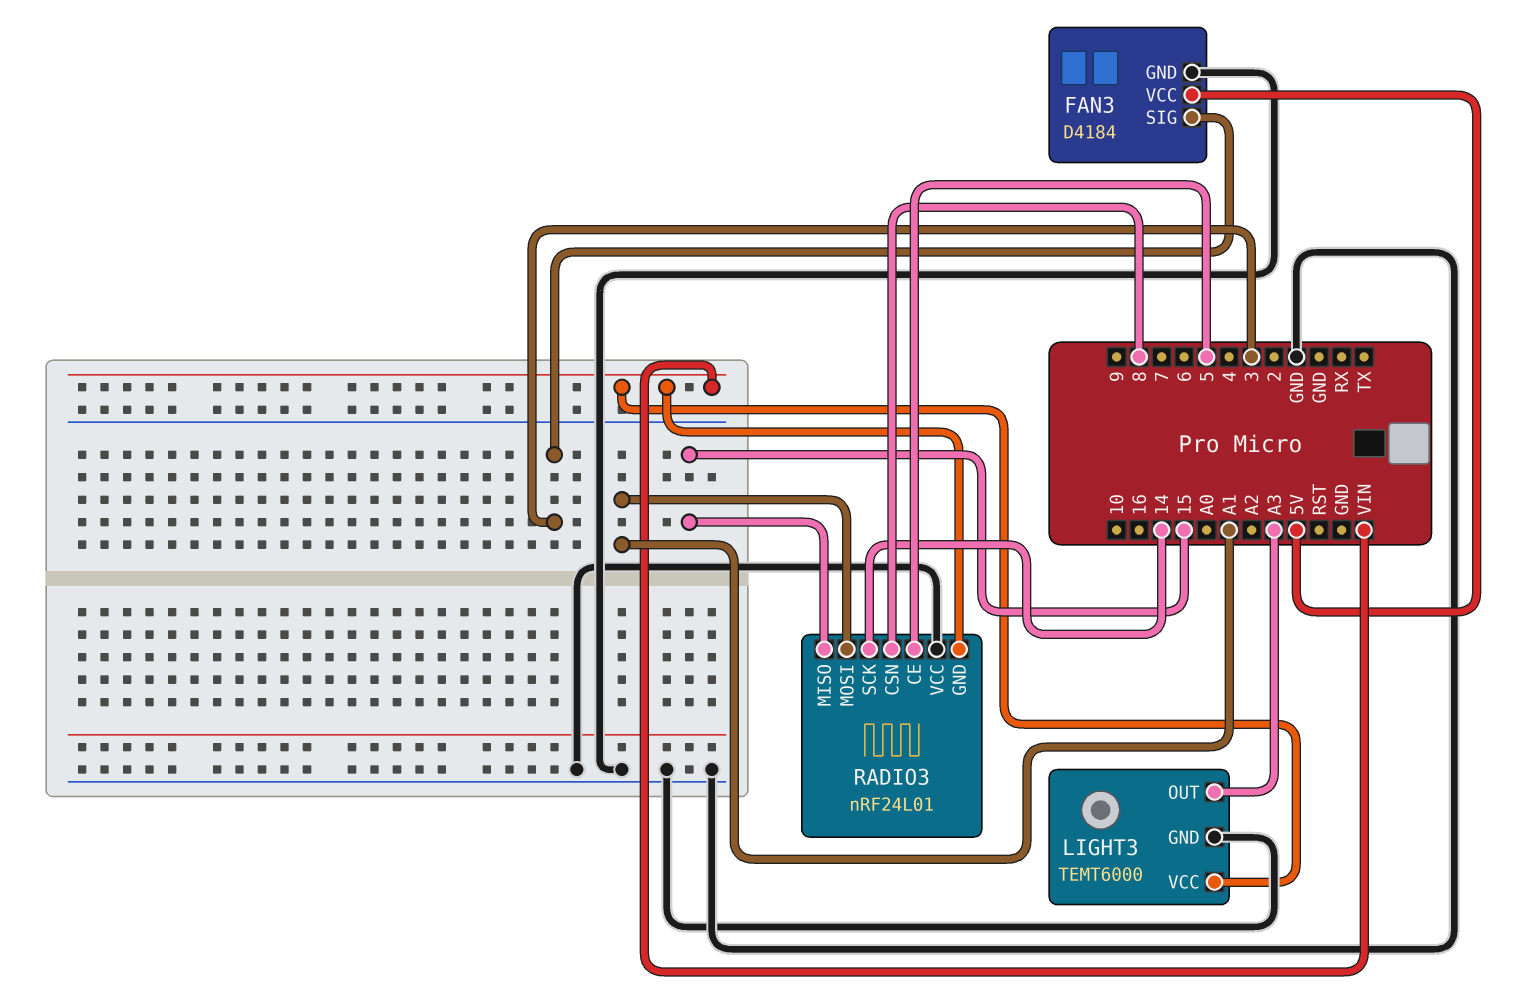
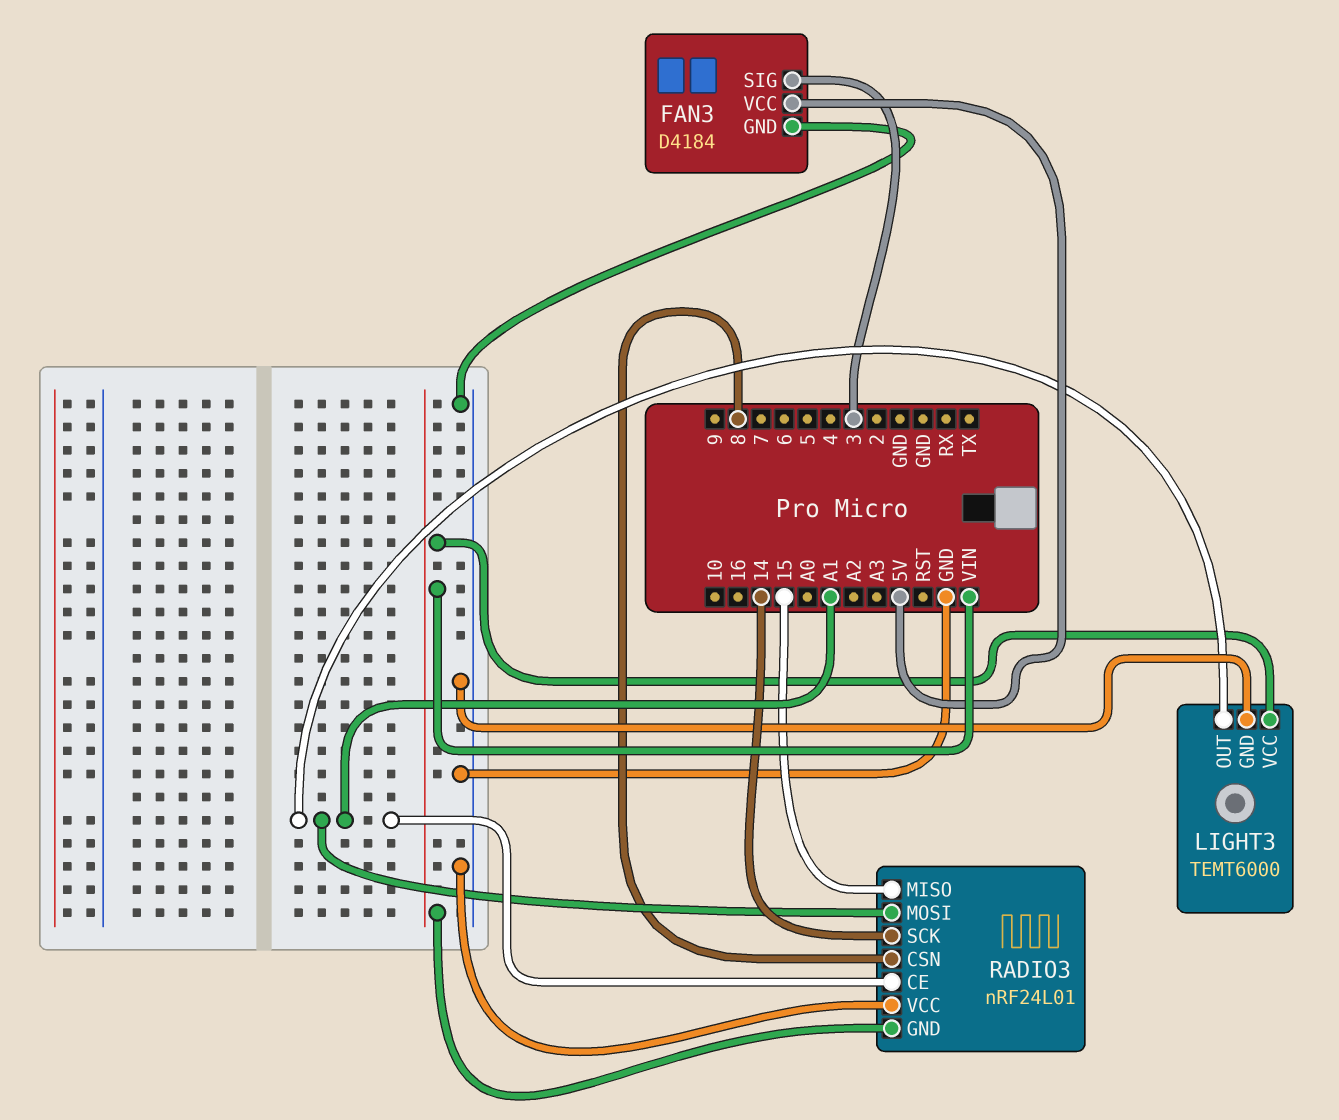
LIGHT3 pin OUT: A3 -> A1
RADIO3 pin CE: 5 -> A1

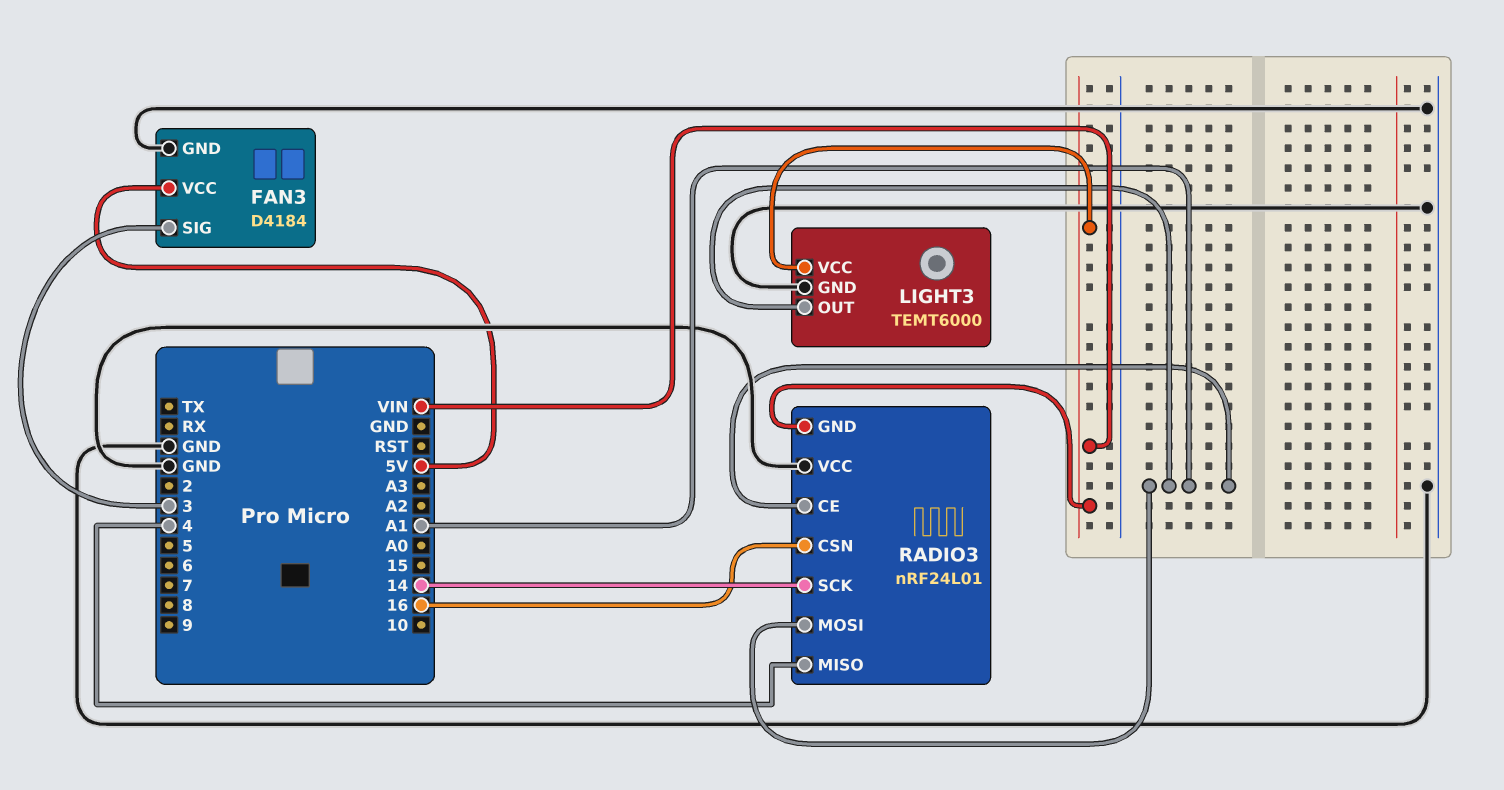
RADIO3 pin CSN: 8 -> 16
RADIO3 pin MISO: 15 -> 4

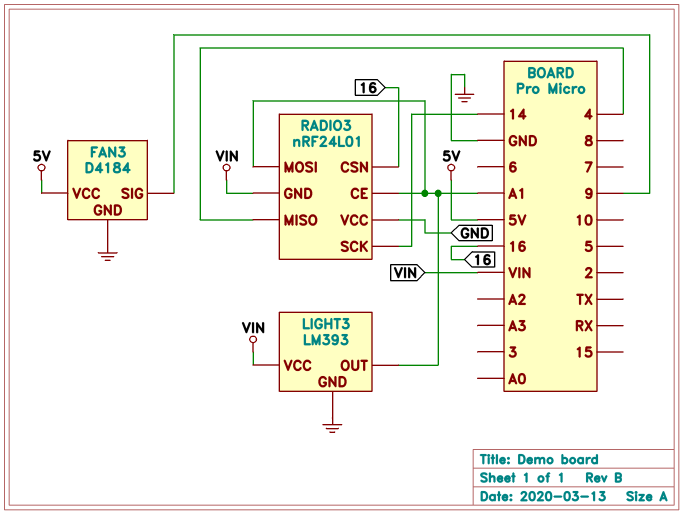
FAN3 pin SIG: 3 -> 9
LIGHT3: TEMT6000 -> LM393

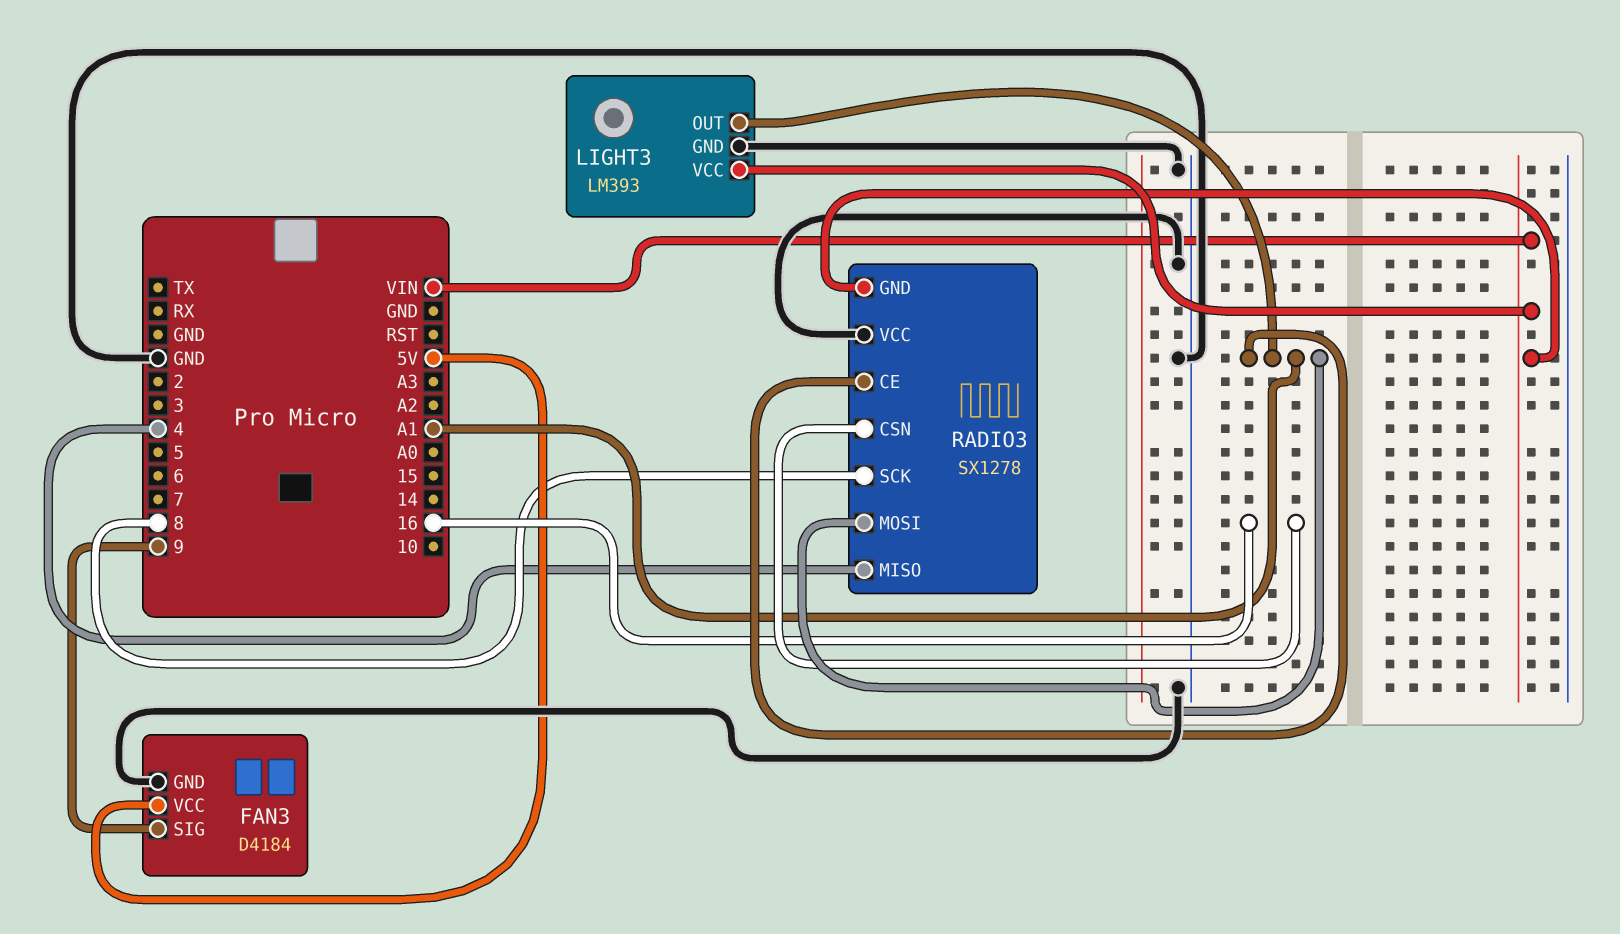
RADIO3: nRF24L01 -> SX1278
RADIO3 pin SCK: 14 -> 8

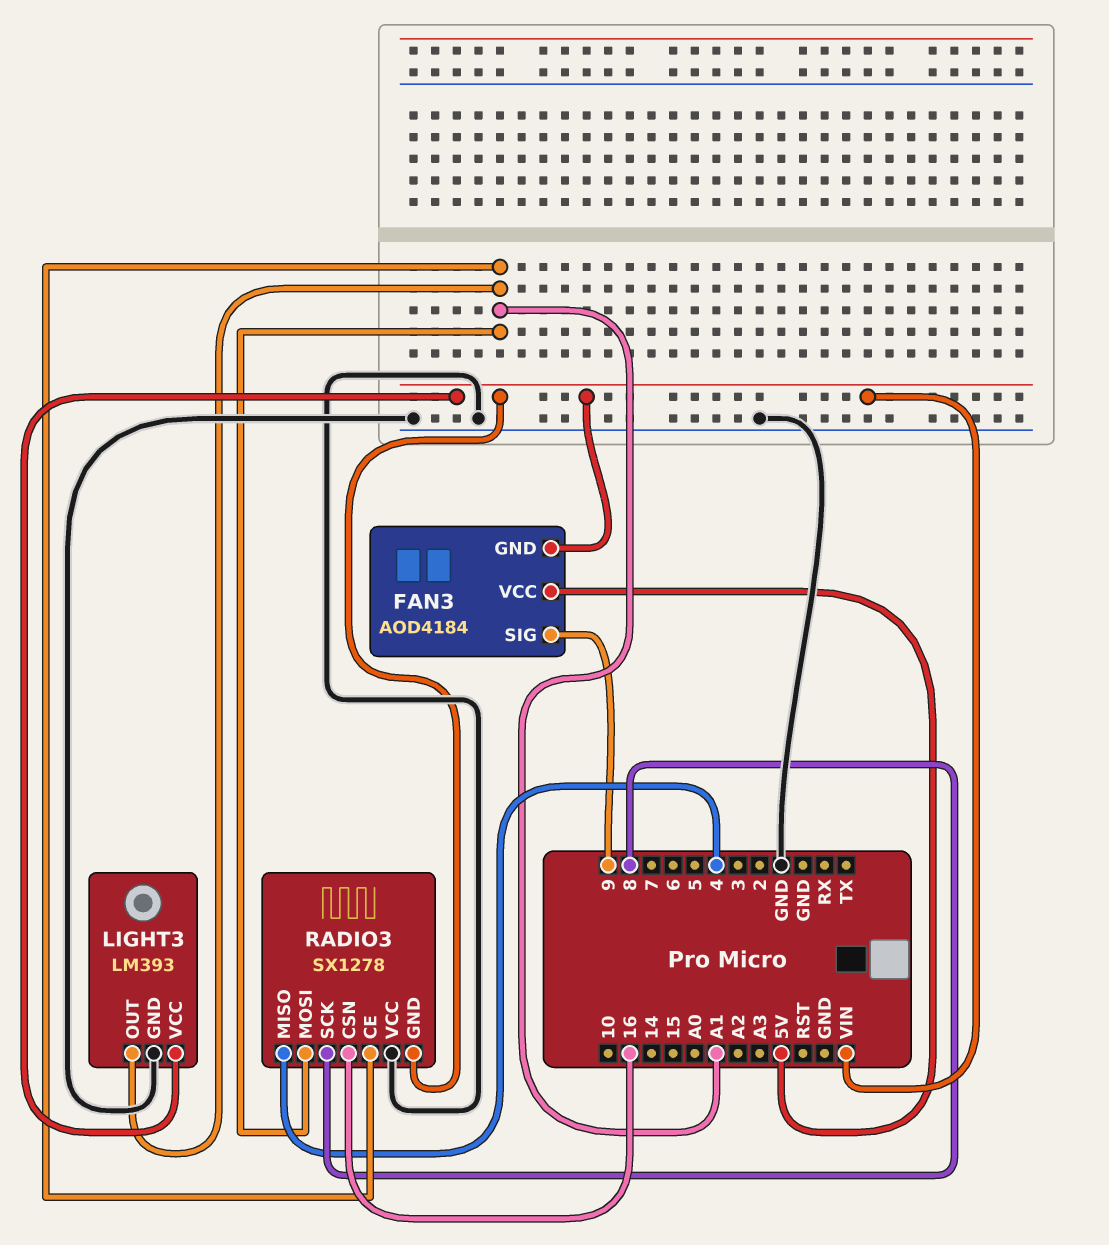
FAN3: D4184 -> AOD4184
FAN3 pin GND: GND -> VIN

